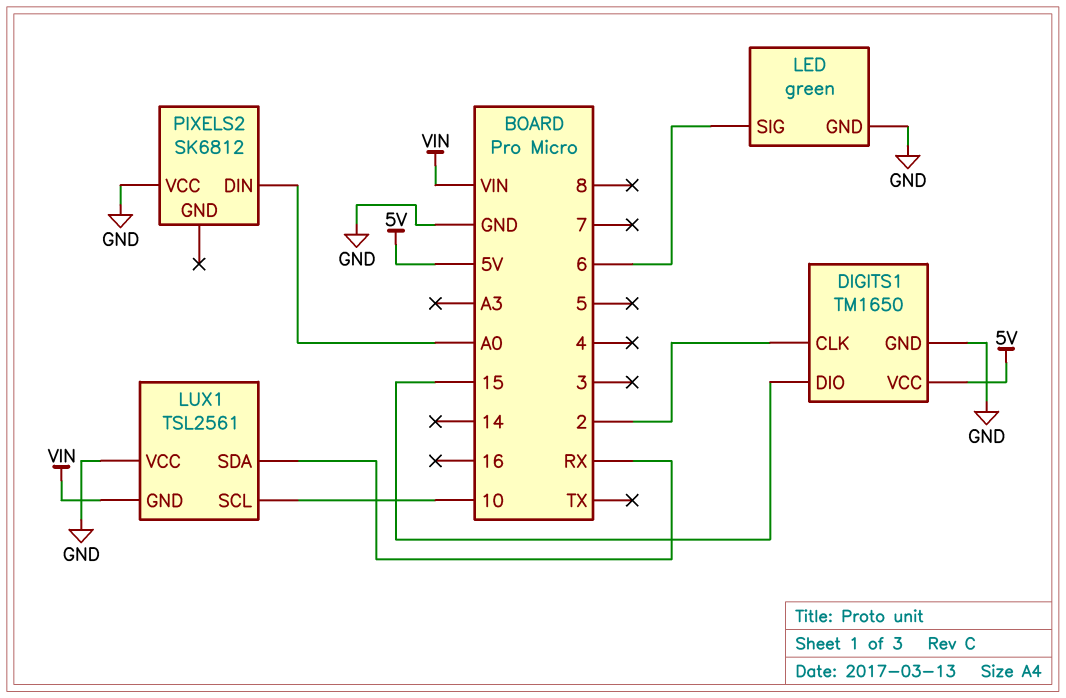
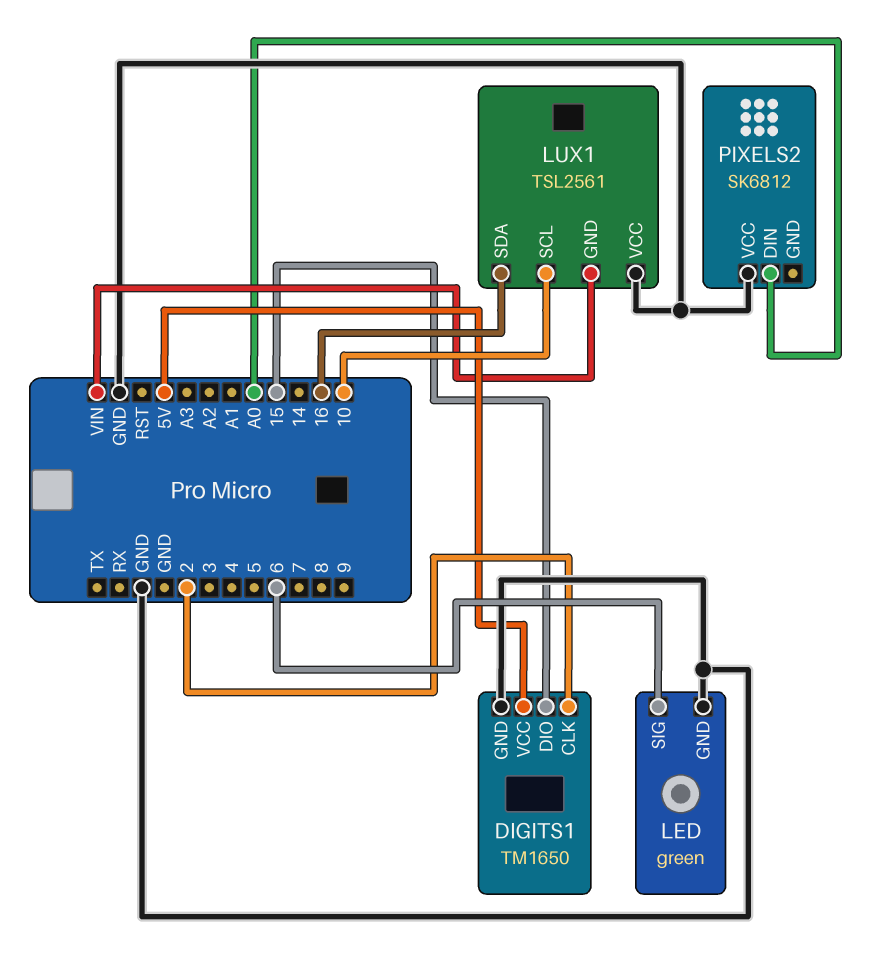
LUX1 pin SDA: RX -> 16

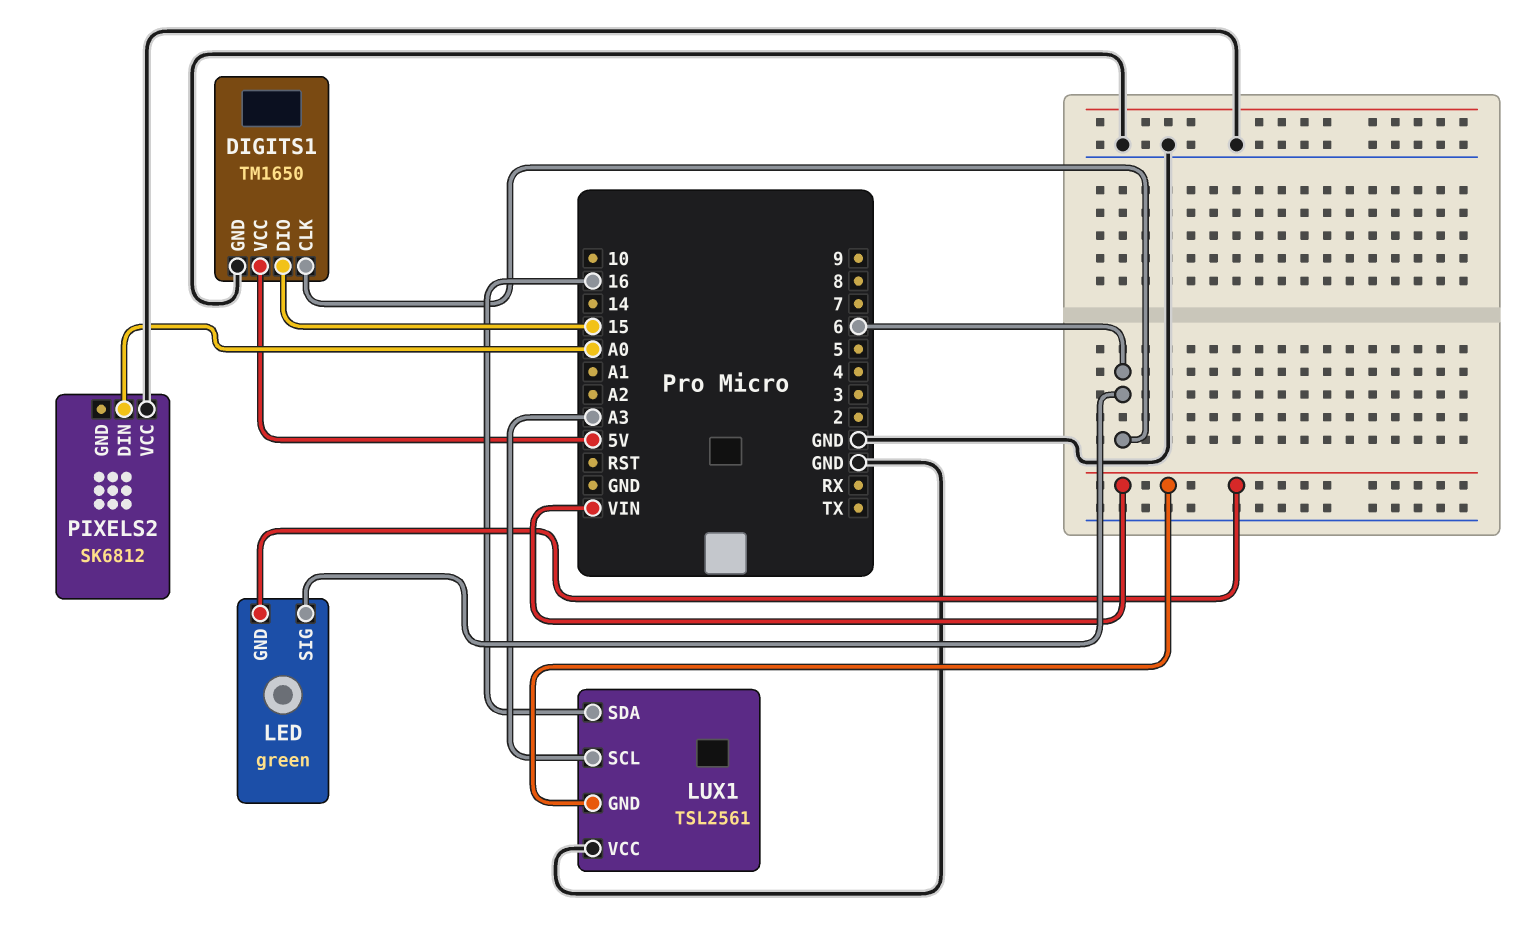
DIGITS1 pin CLK: 2 -> 6
LED pin GND: GND -> VIN
LUX1 pin SCL: 10 -> A3

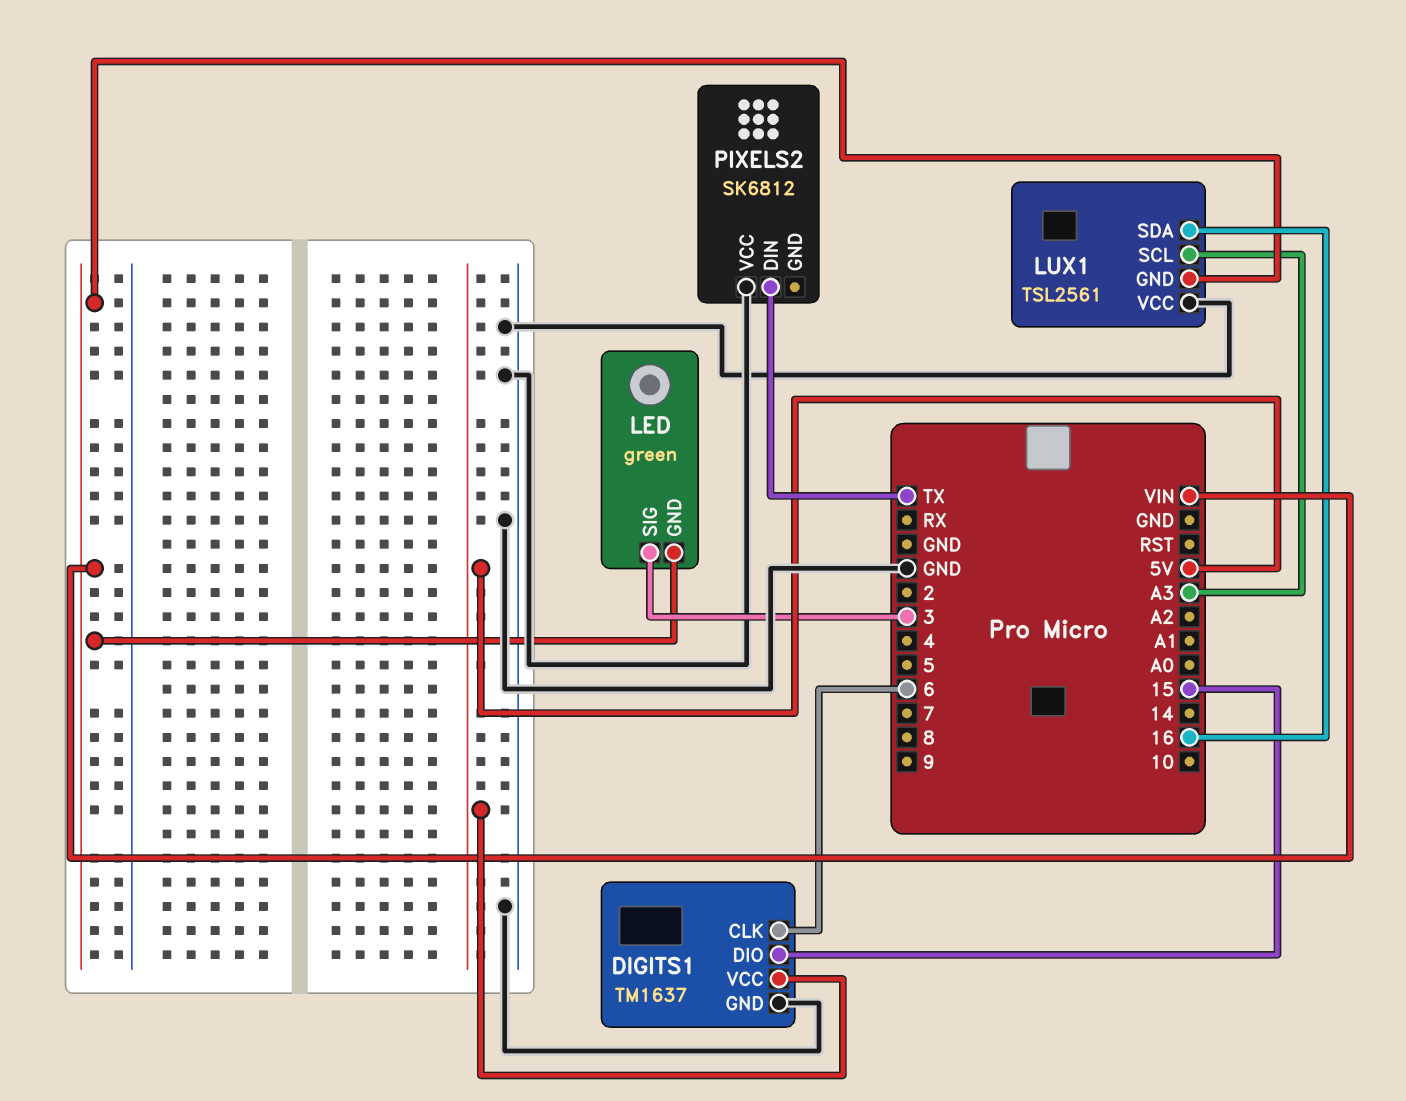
DIGITS1: TM1650 -> TM1637
LED pin SIG: 6 -> 3
PIXELS2 pin DIN: A0 -> TX

